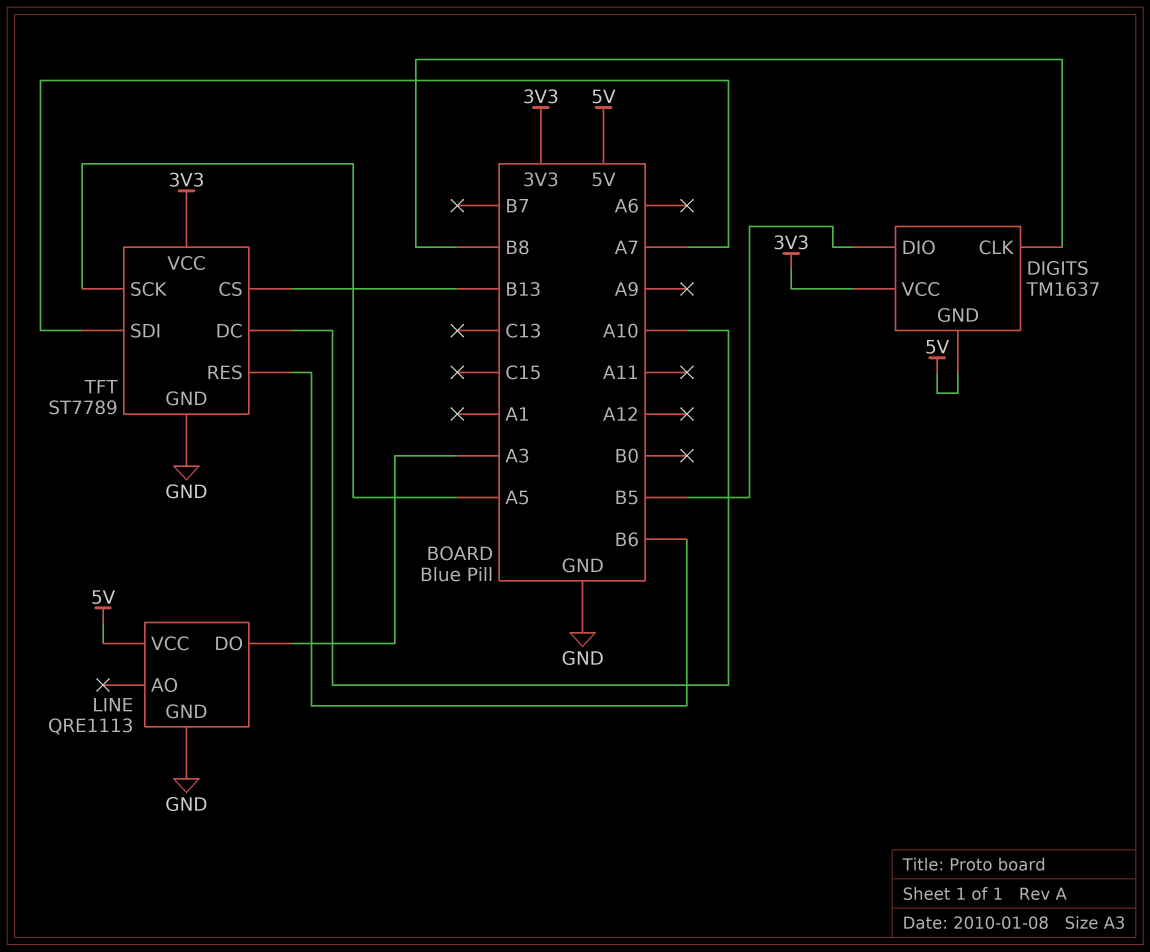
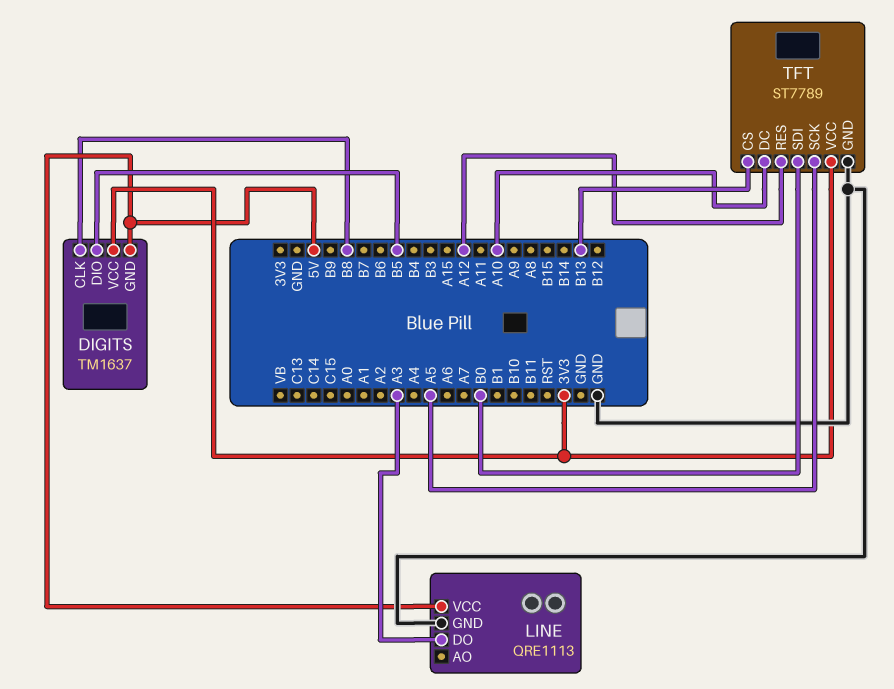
TFT pin RES: B6 -> A12
TFT pin SDI: A7 -> B0

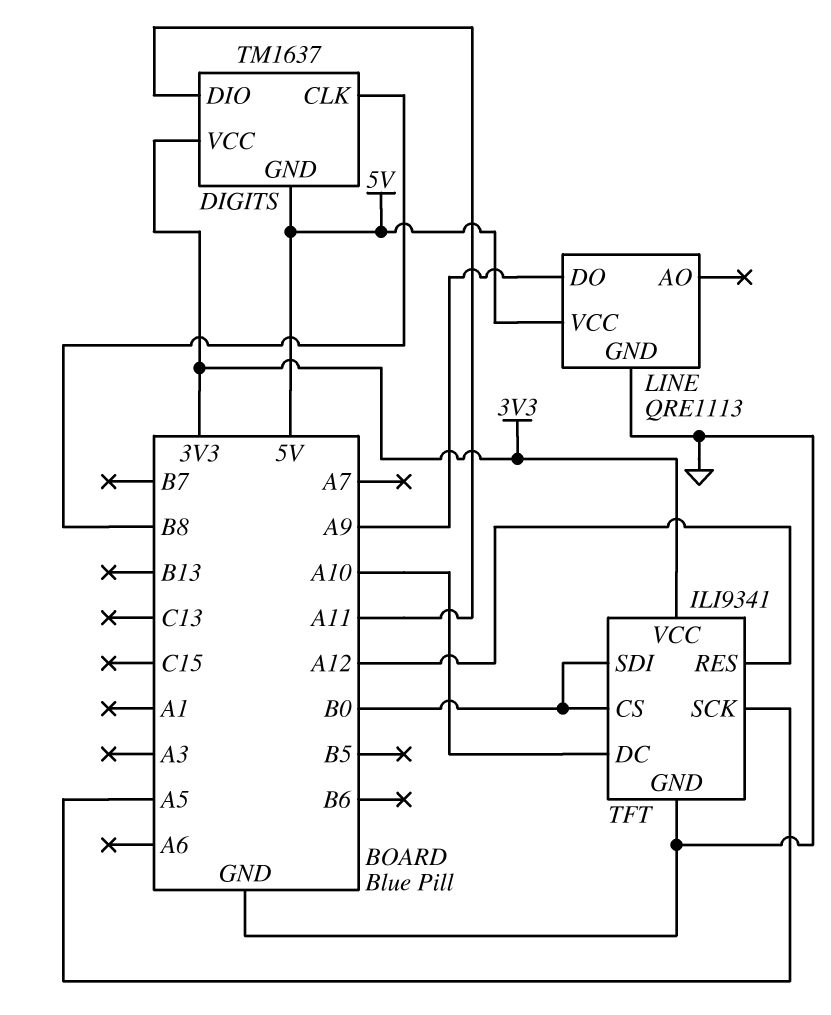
DIGITS pin DIO: B5 -> A11
LINE pin DO: A3 -> A9
TFT: ST7789 -> ILI9341
TFT pin CS: B13 -> B0

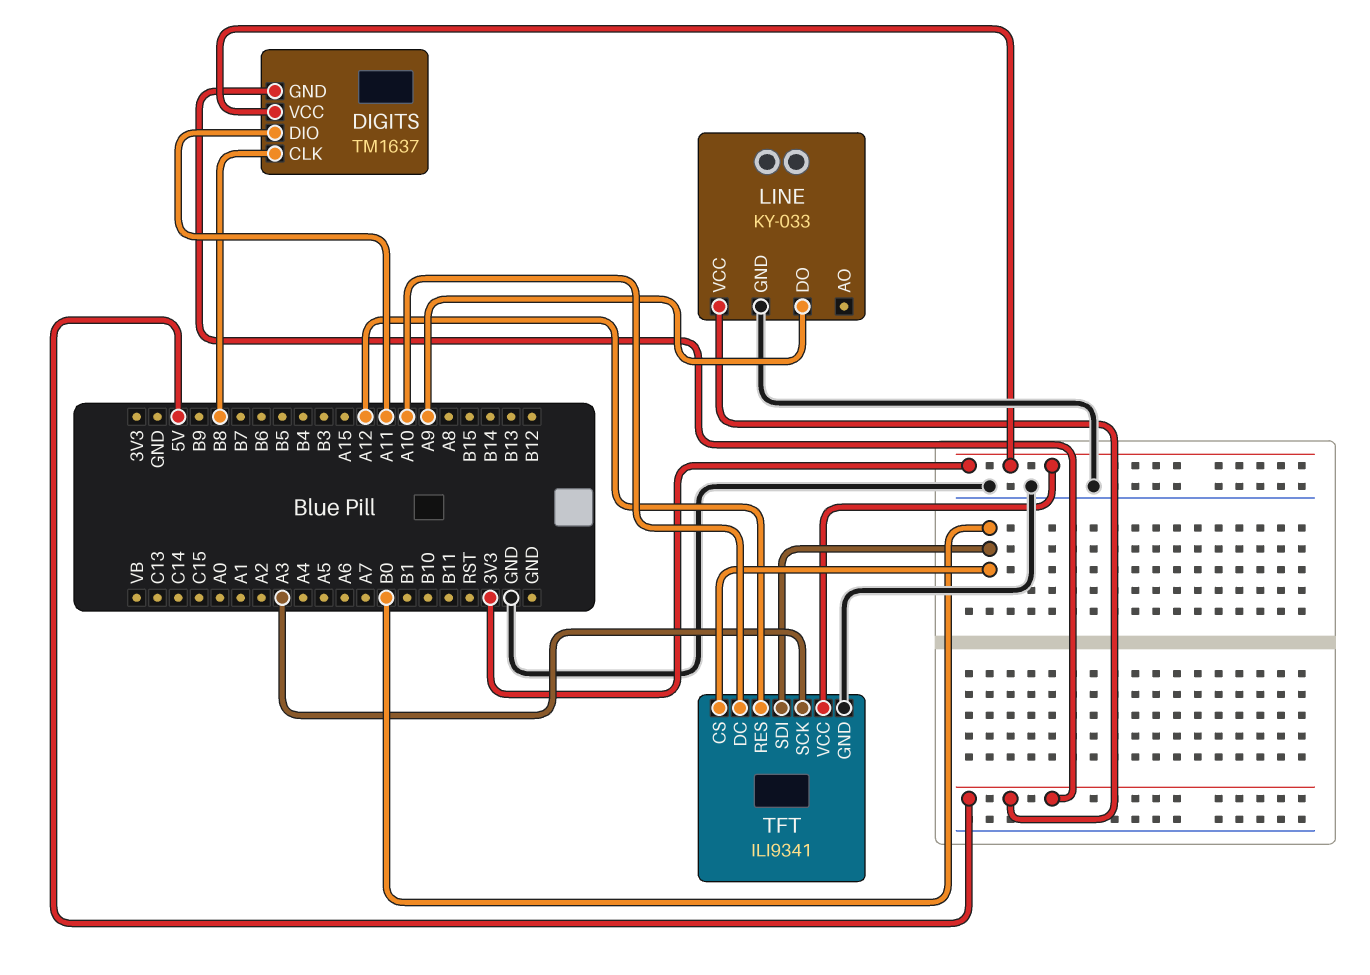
LINE: QRE1113 -> KY-033
TFT pin SCK: A5 -> A3

